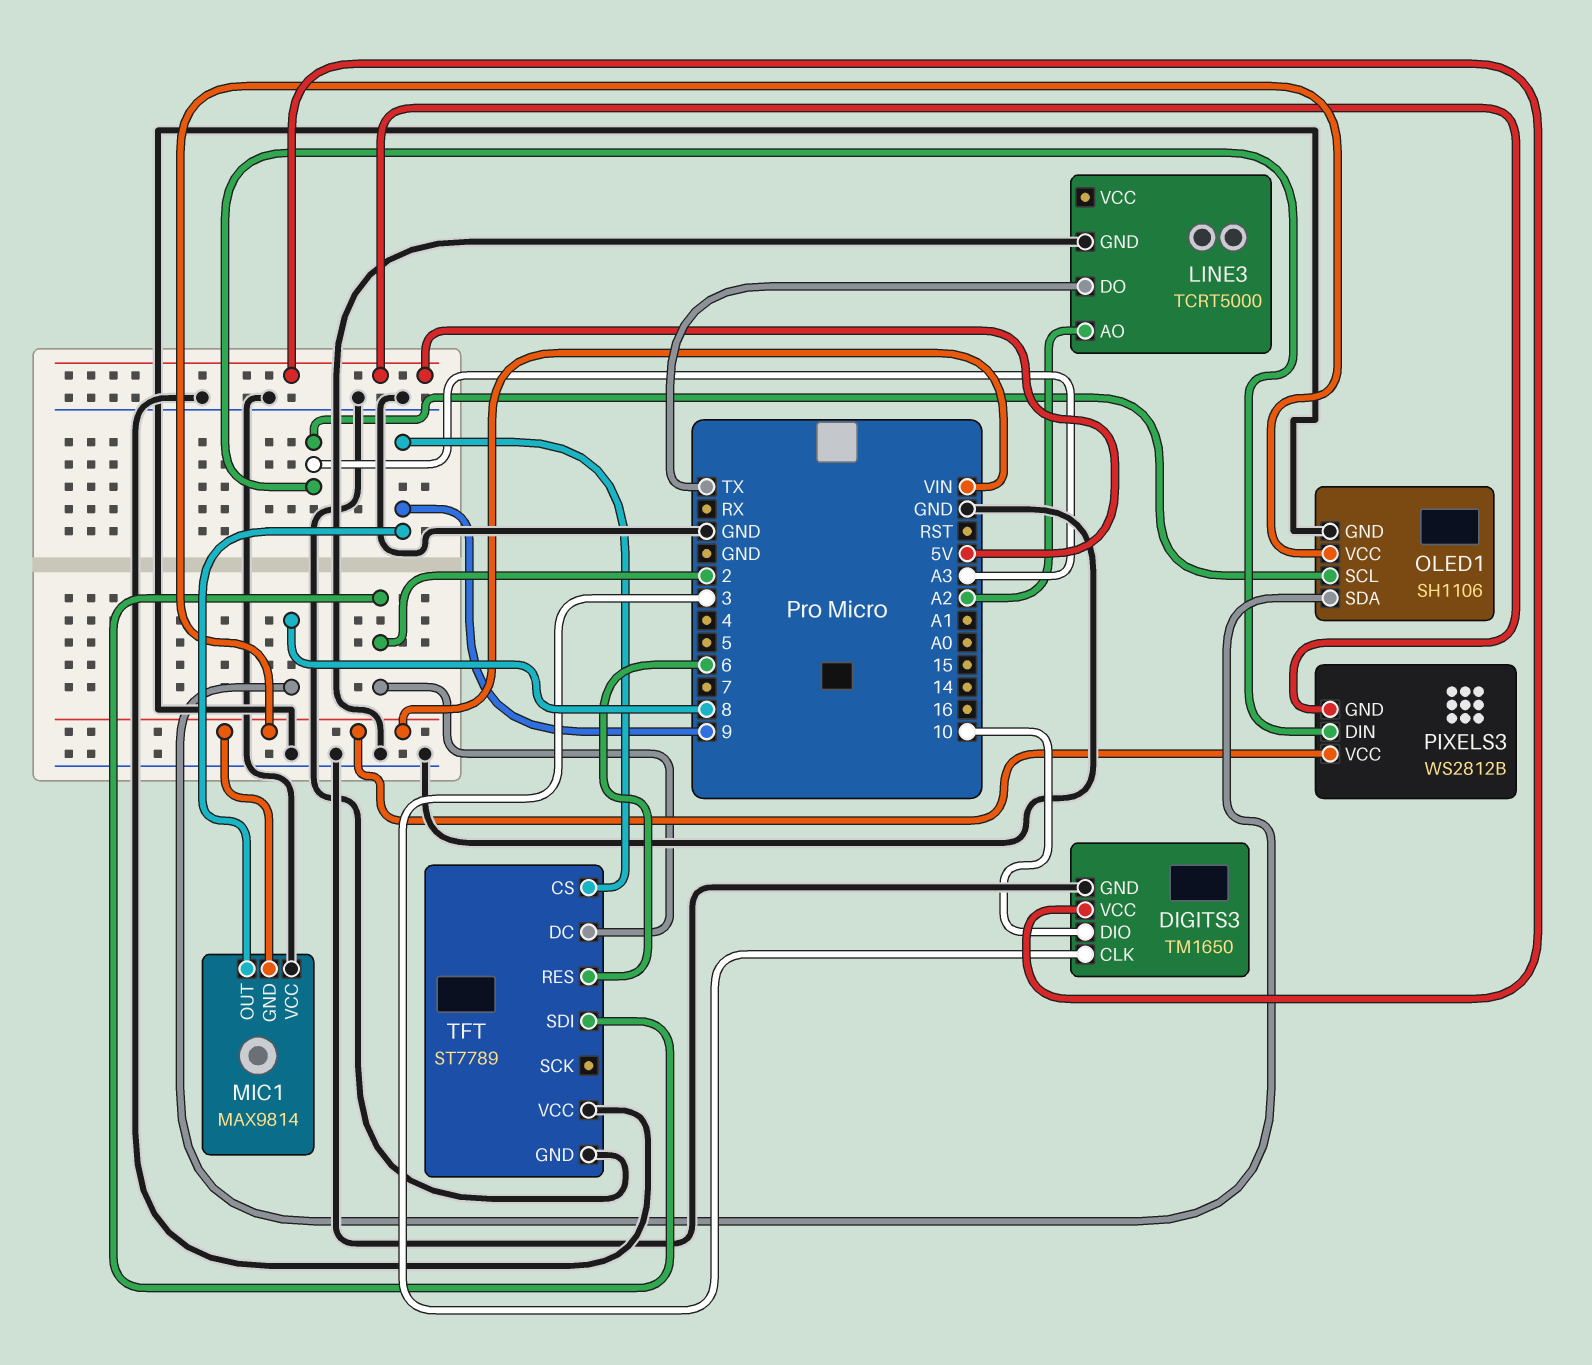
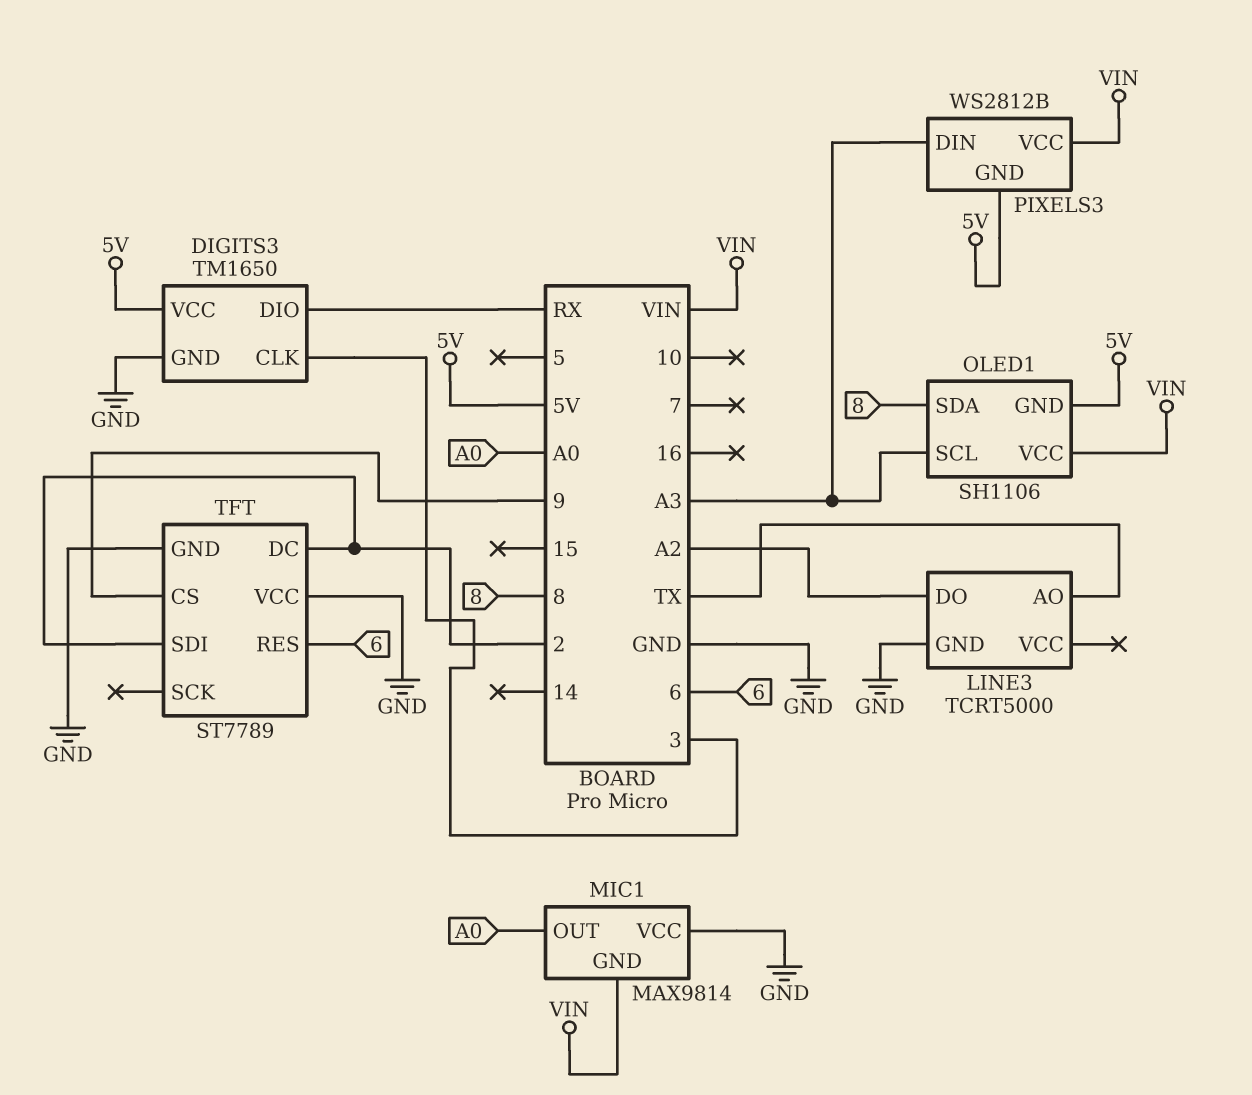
DIGITS3 pin DIO: 10 -> RX
LINE3 pin AO: A2 -> TX
LINE3 pin DO: TX -> A2
MIC1 pin OUT: 9 -> A0
OLED1 pin GND: GND -> 5V

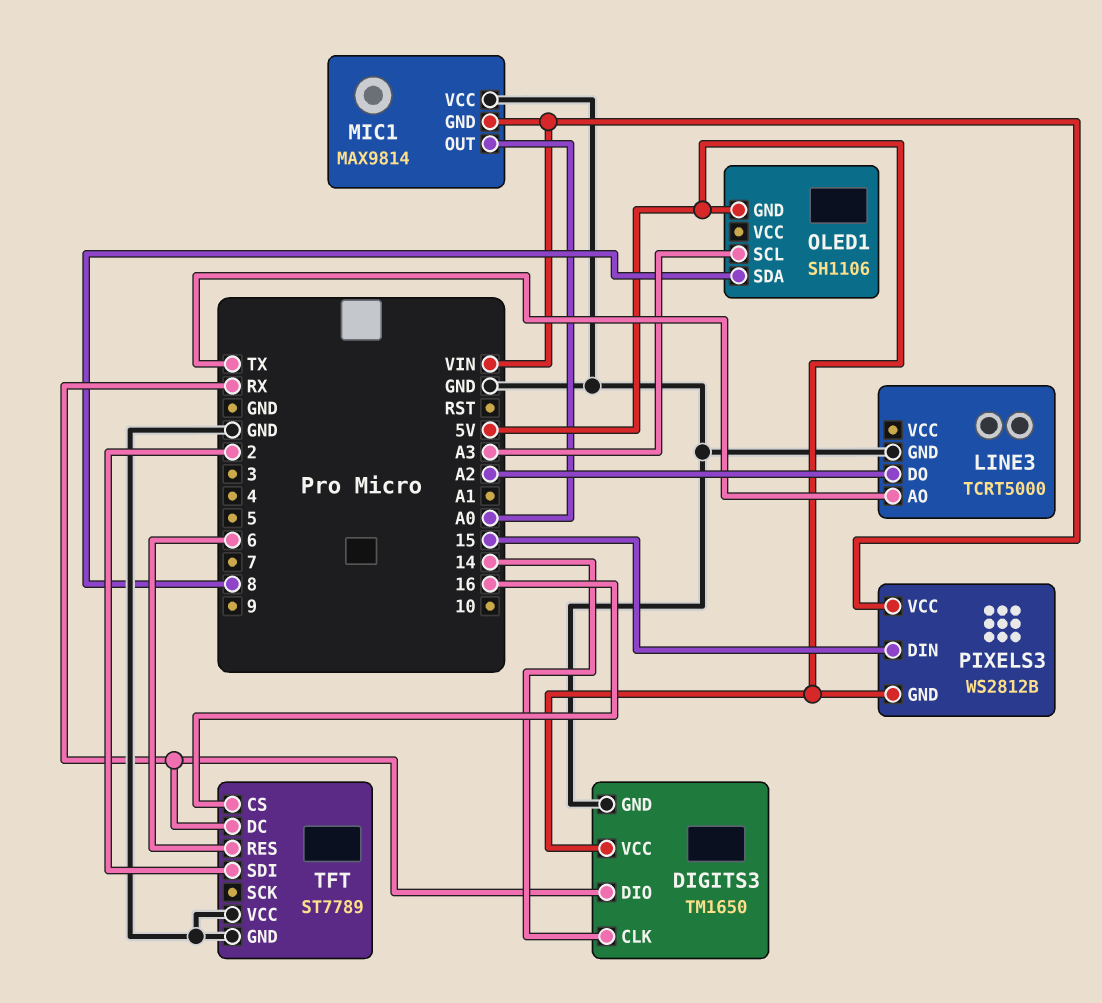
DIGITS3 pin CLK: 3 -> 14
OLED1 pin VCC: VIN -> none
PIXELS3 pin DIN: A3 -> 15
TFT pin CS: 9 -> 16
TFT pin DC: 2 -> RX

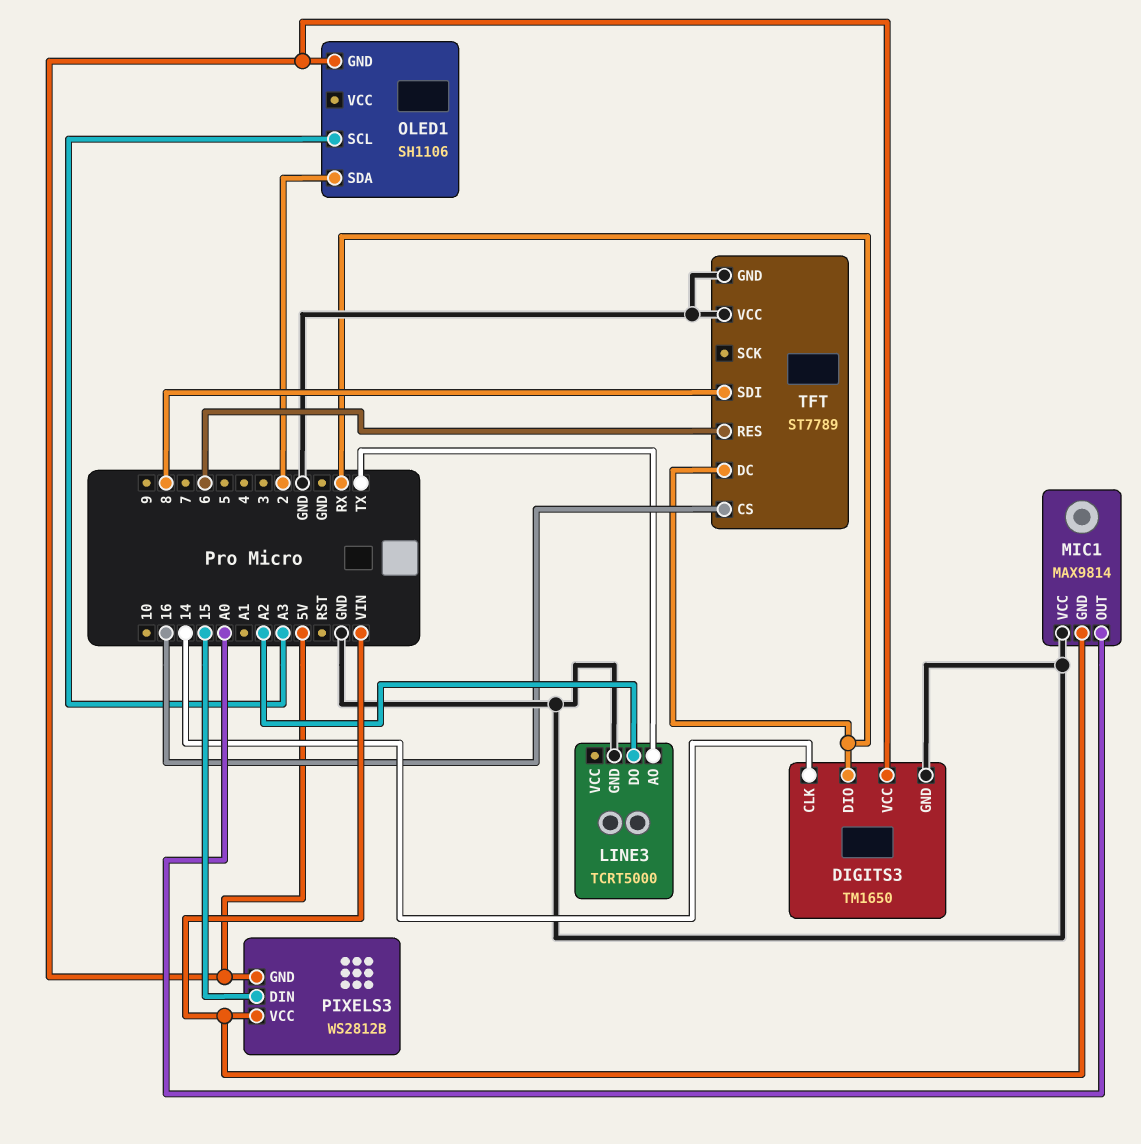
OLED1 pin SDA: 8 -> 2
TFT pin SDI: 2 -> 8

